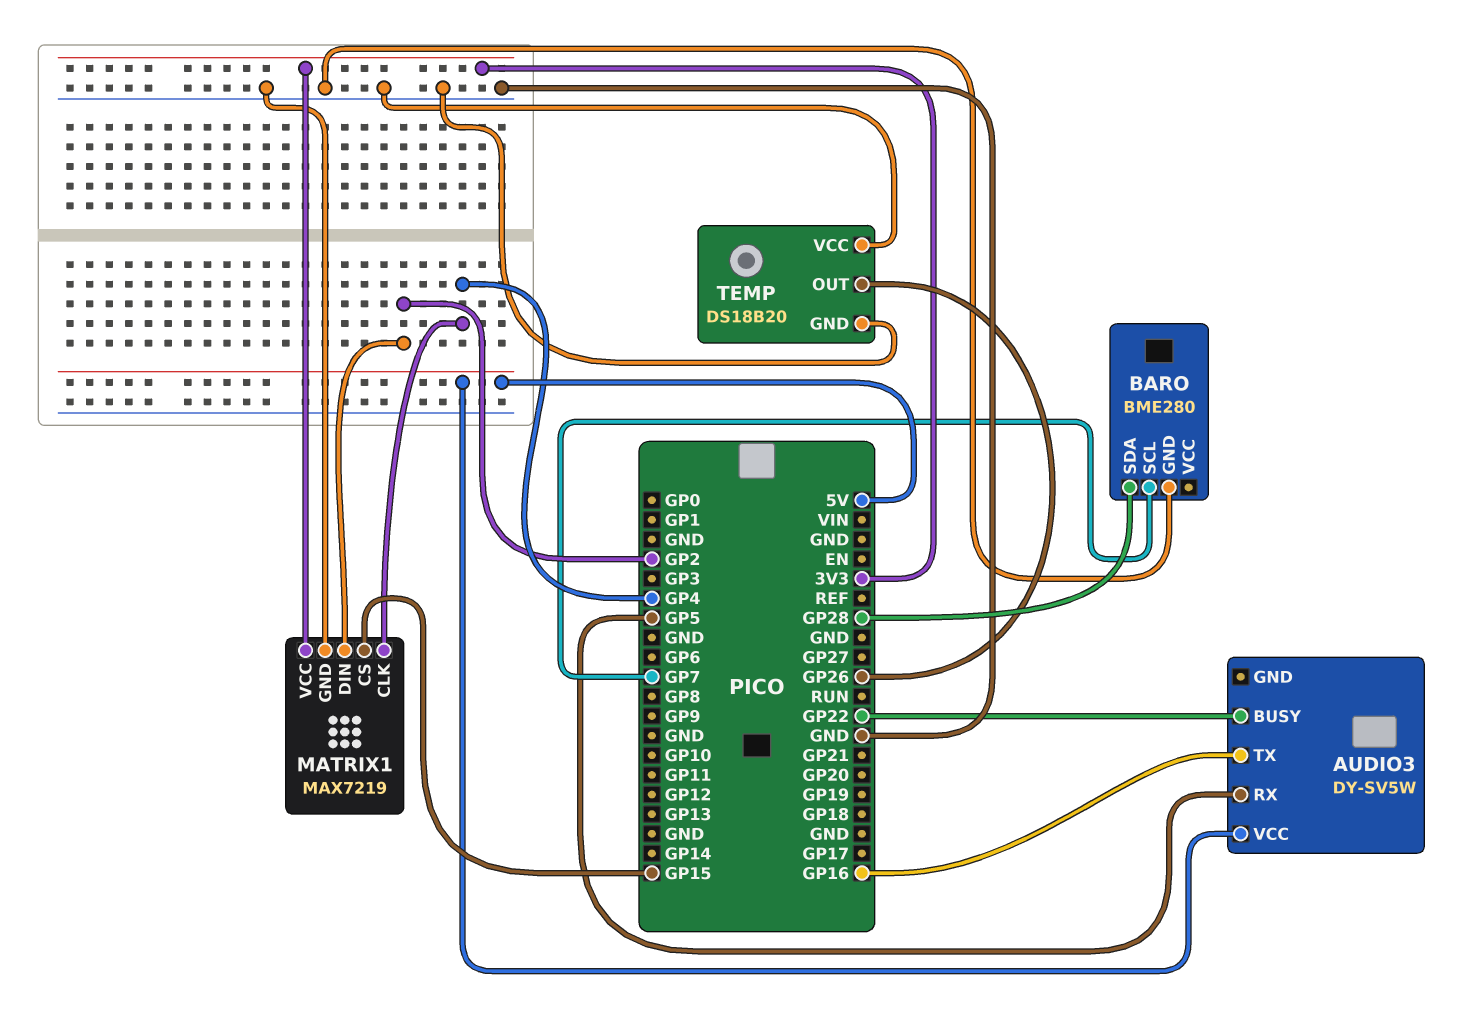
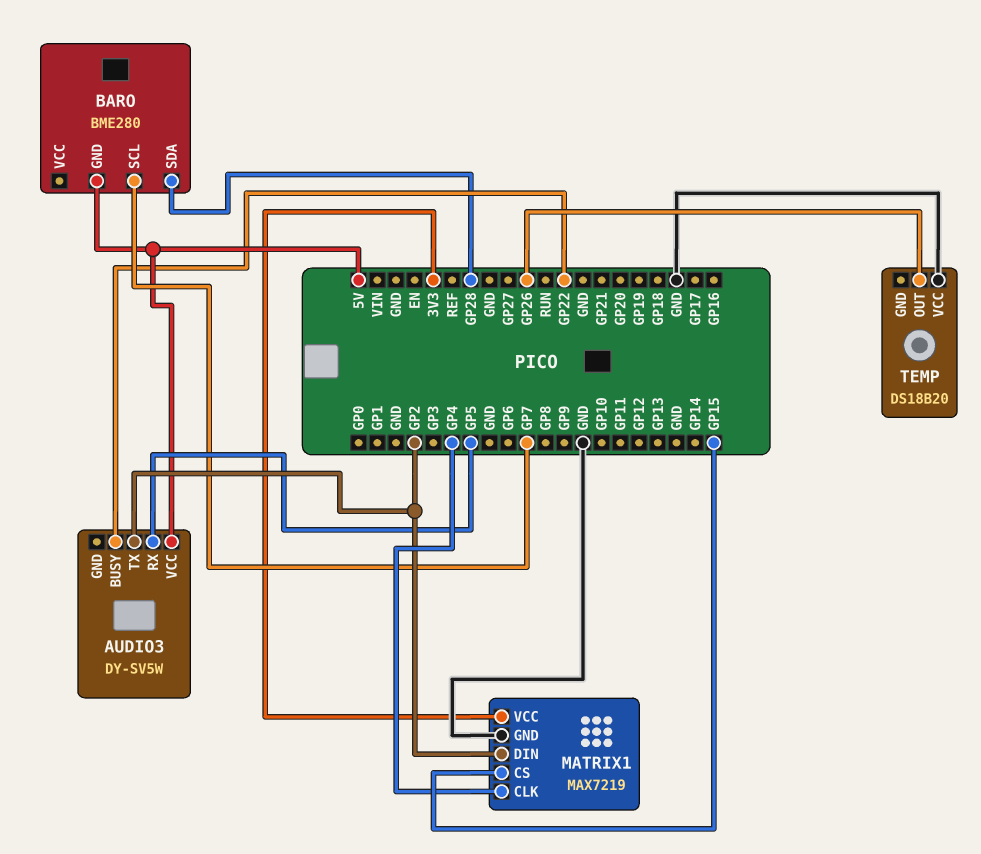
AUDIO3 pin TX: GP16 -> GP2
BARO pin GND: GND -> 5V
TEMP pin GND: GND -> none

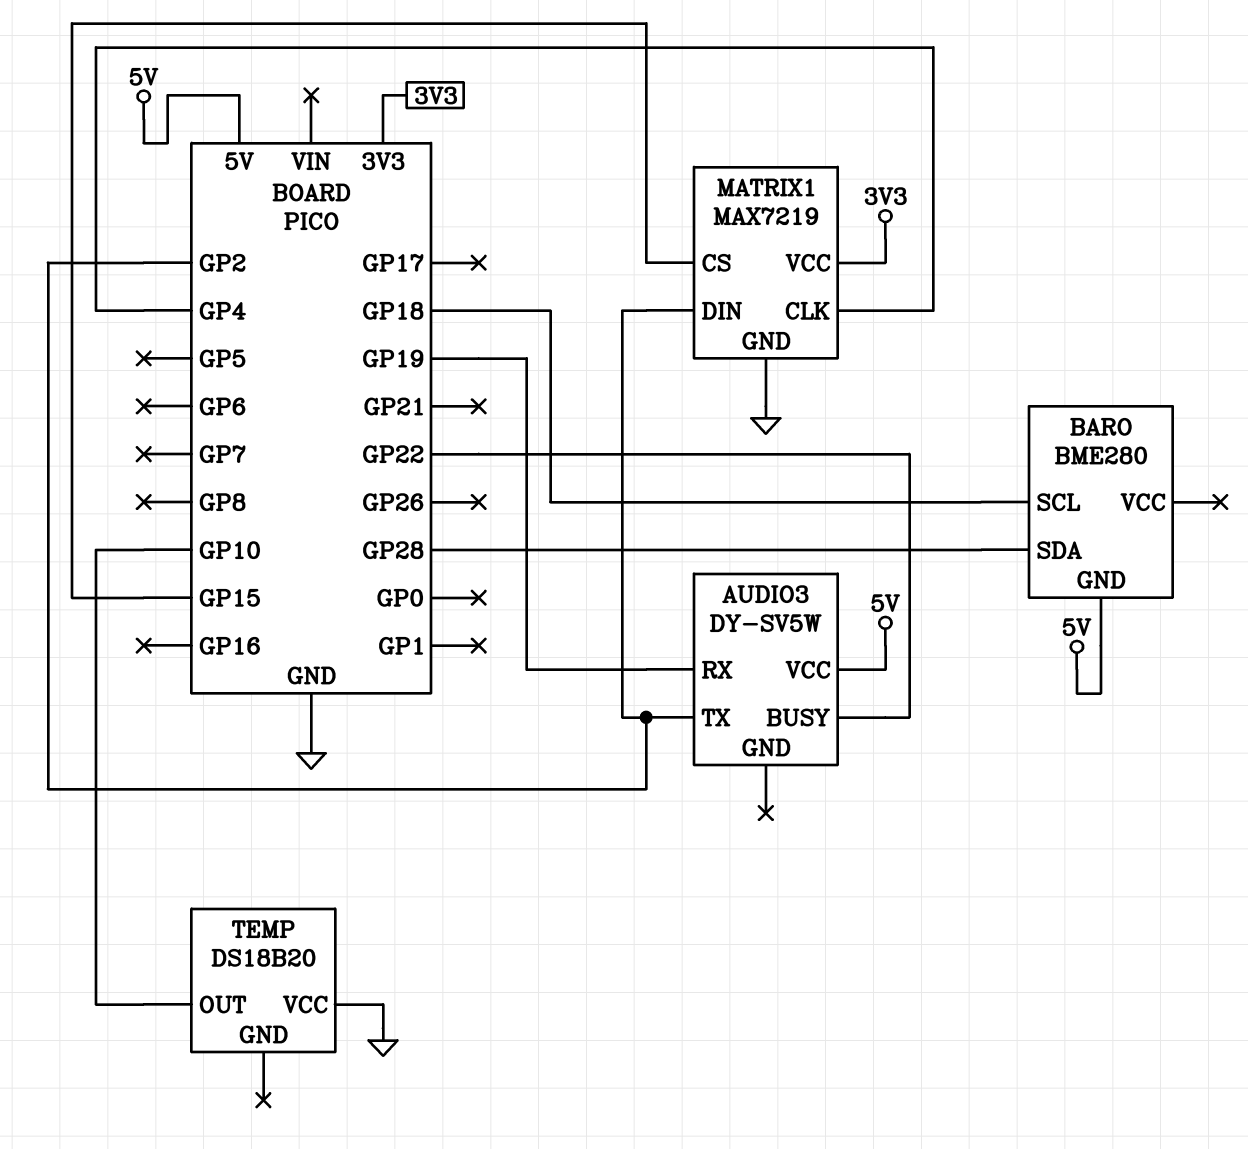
AUDIO3 pin RX: GP5 -> GP19
BARO pin SCL: GP7 -> GP18
TEMP pin OUT: GP26 -> GP10

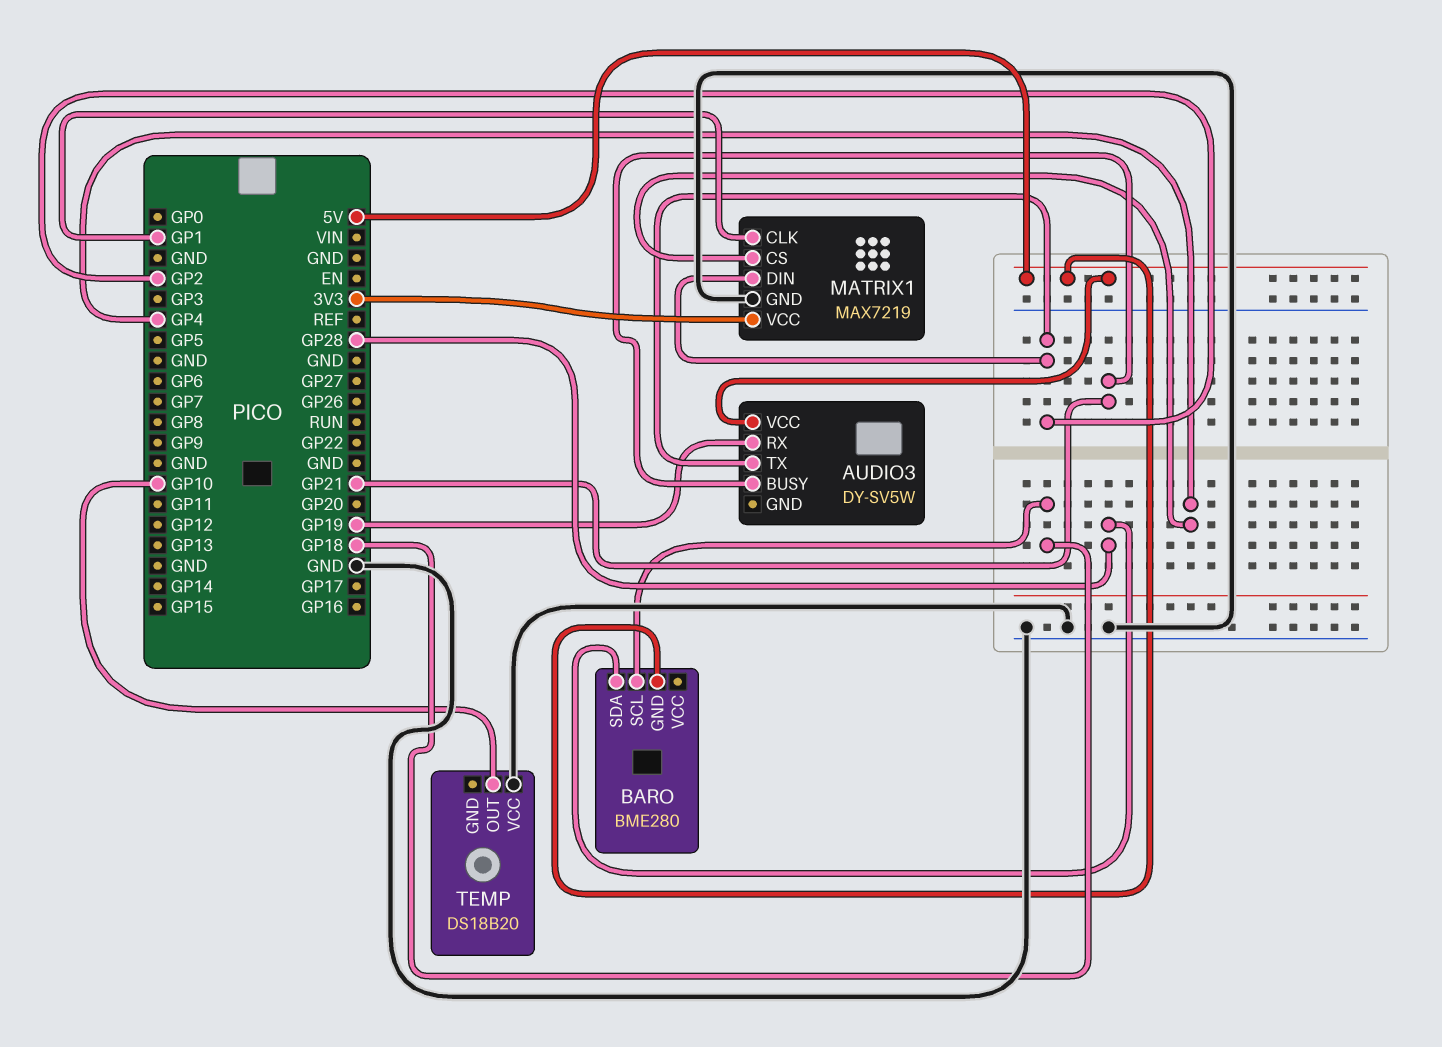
AUDIO3 pin BUSY: GP22 -> GP21
MATRIX1 pin CLK: GP4 -> GP1
MATRIX1 pin CS: GP15 -> GP4

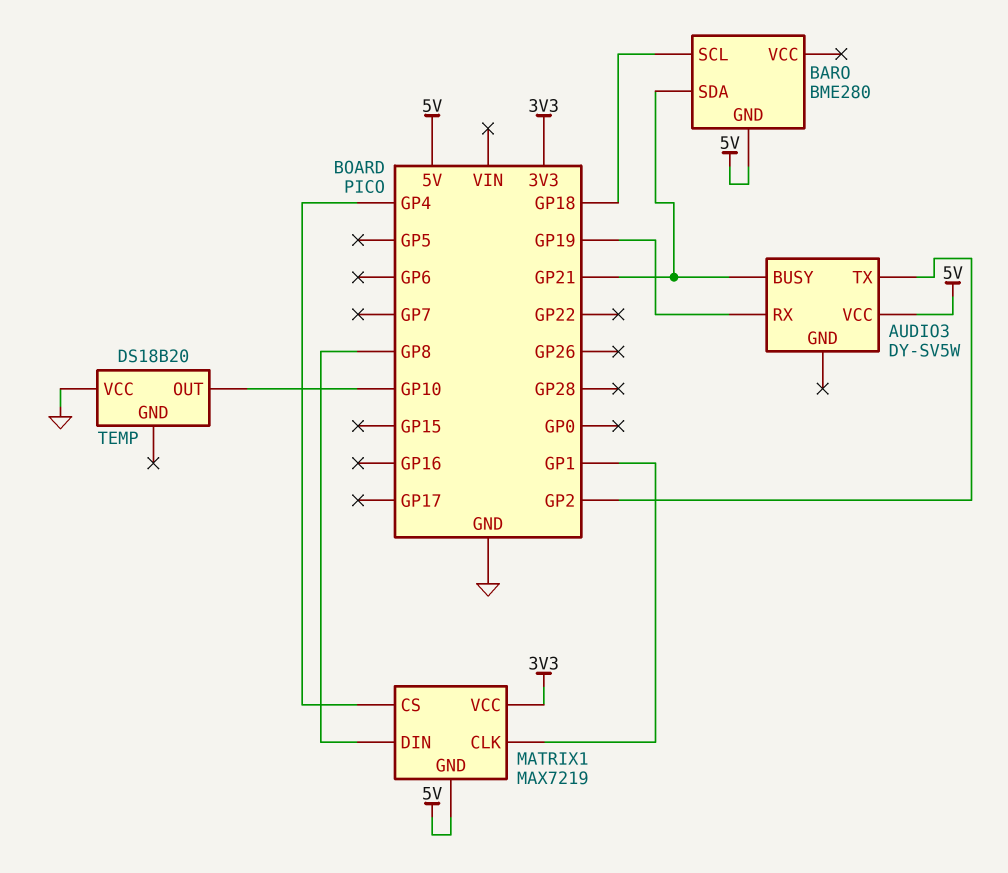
BARO pin SDA: GP28 -> GP21
MATRIX1 pin DIN: GP2 -> GP8
MATRIX1 pin GND: GND -> 5V

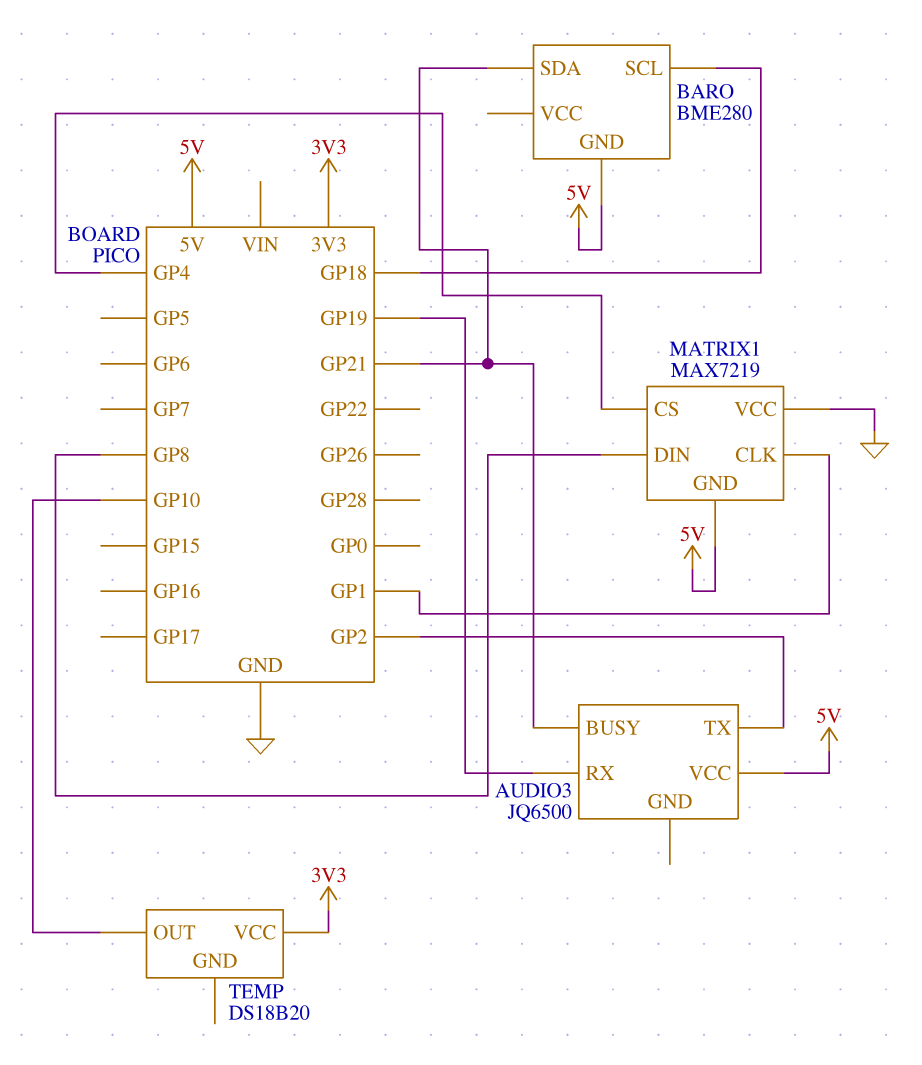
AUDIO3: DY-SV5W -> JQ6500
MATRIX1 pin VCC: 3V3 -> GND
TEMP pin VCC: GND -> 3V3

